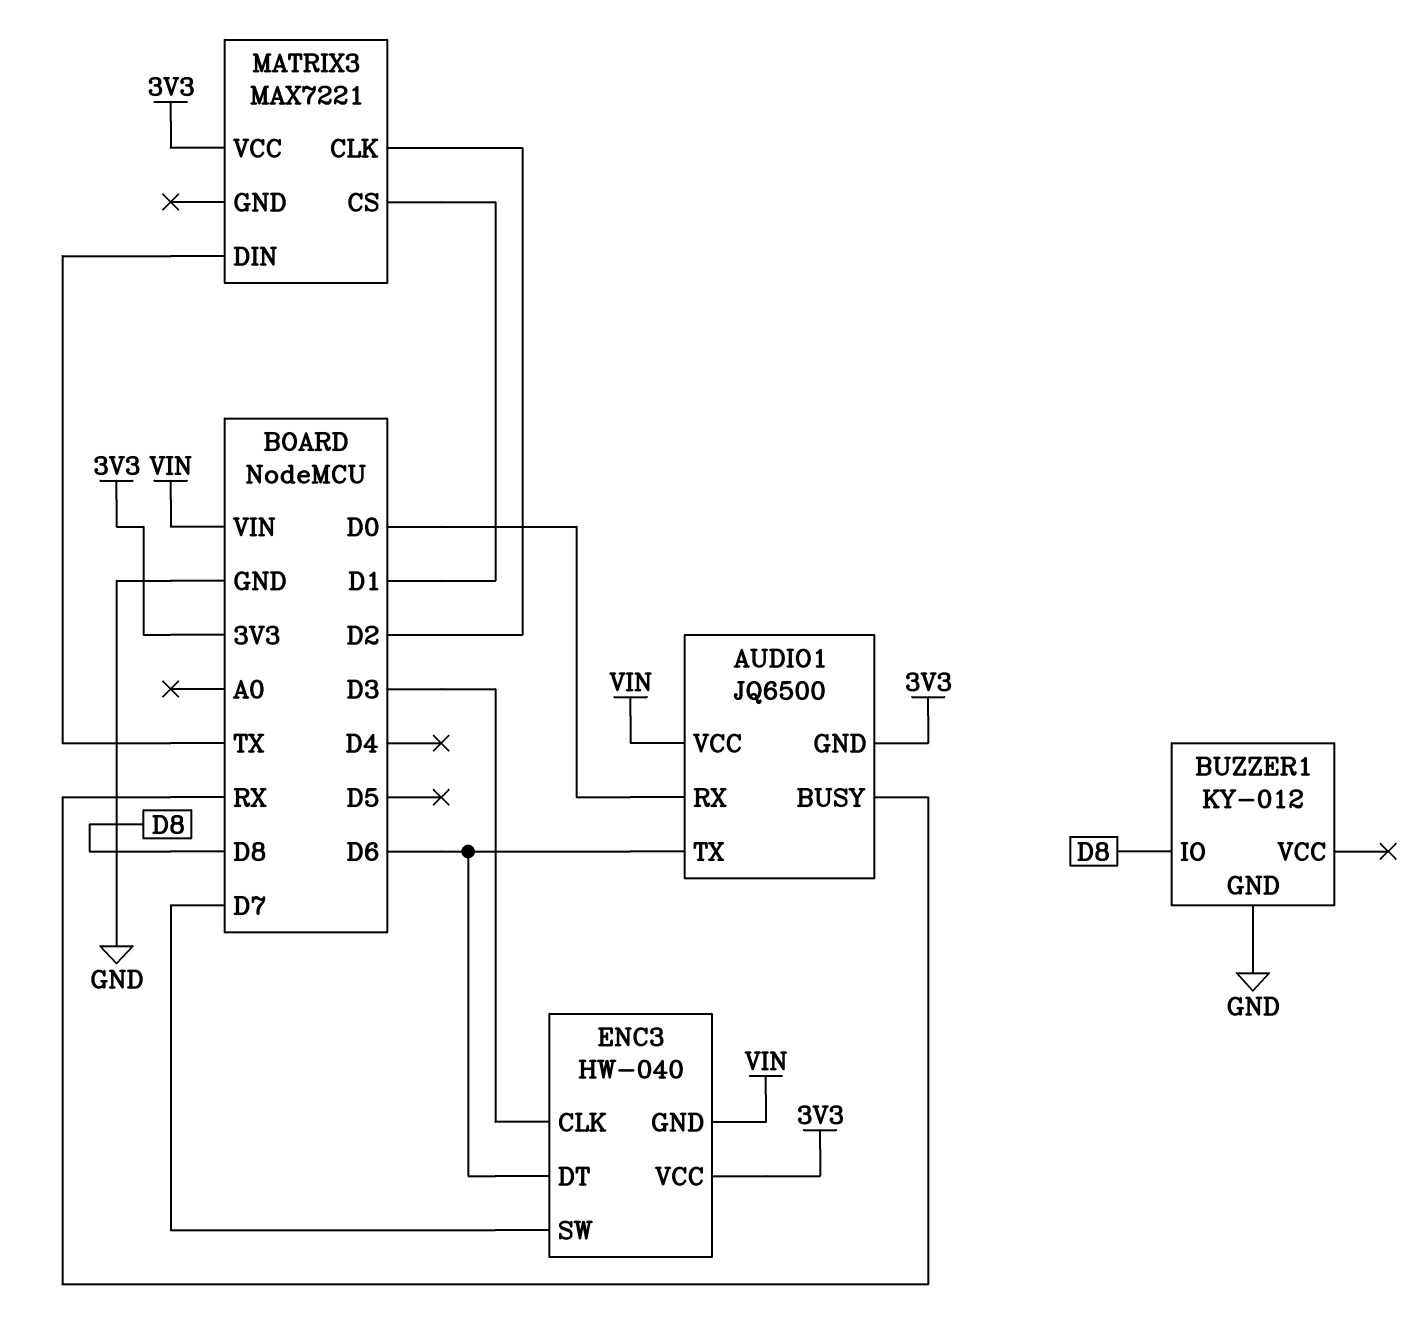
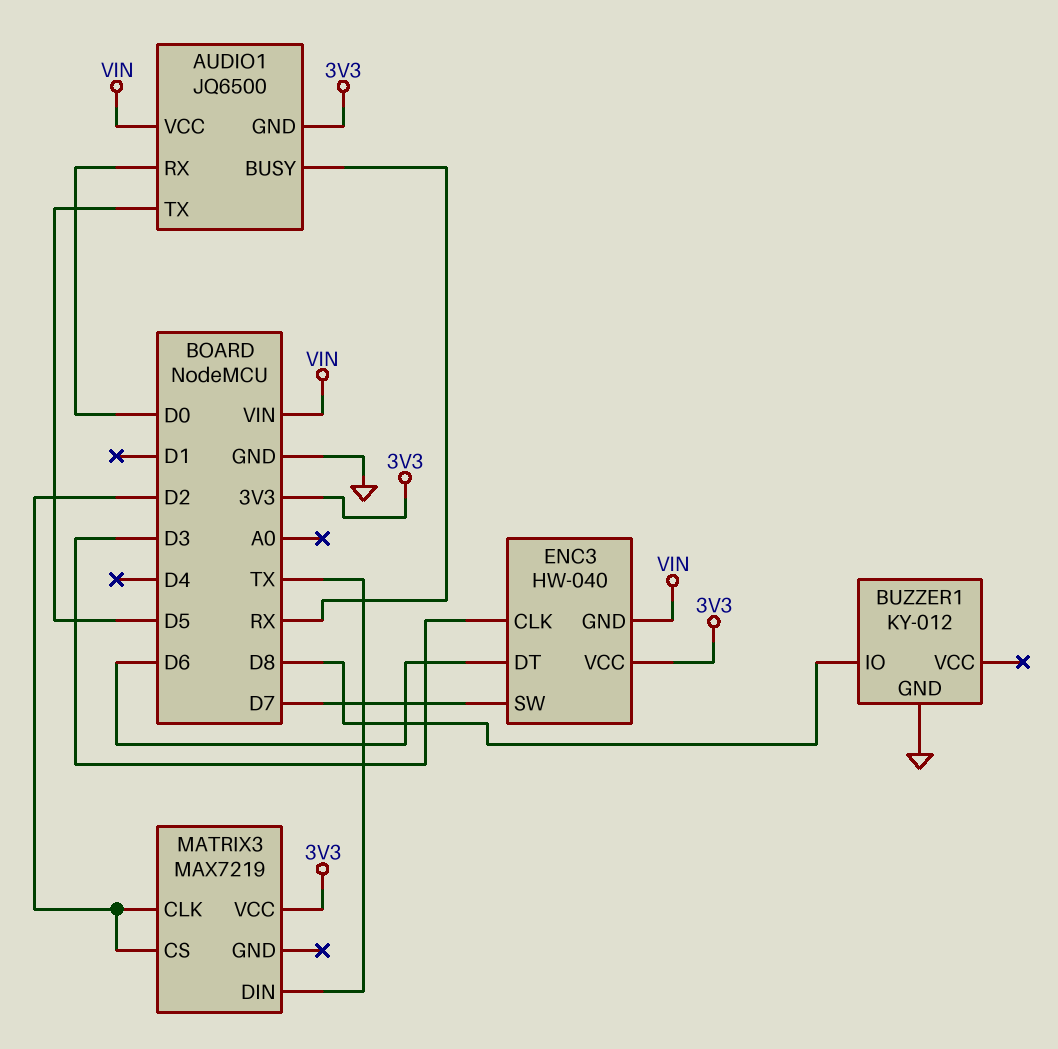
AUDIO1 pin TX: D6 -> D5
MATRIX3: MAX7221 -> MAX7219
MATRIX3 pin CS: D1 -> D2

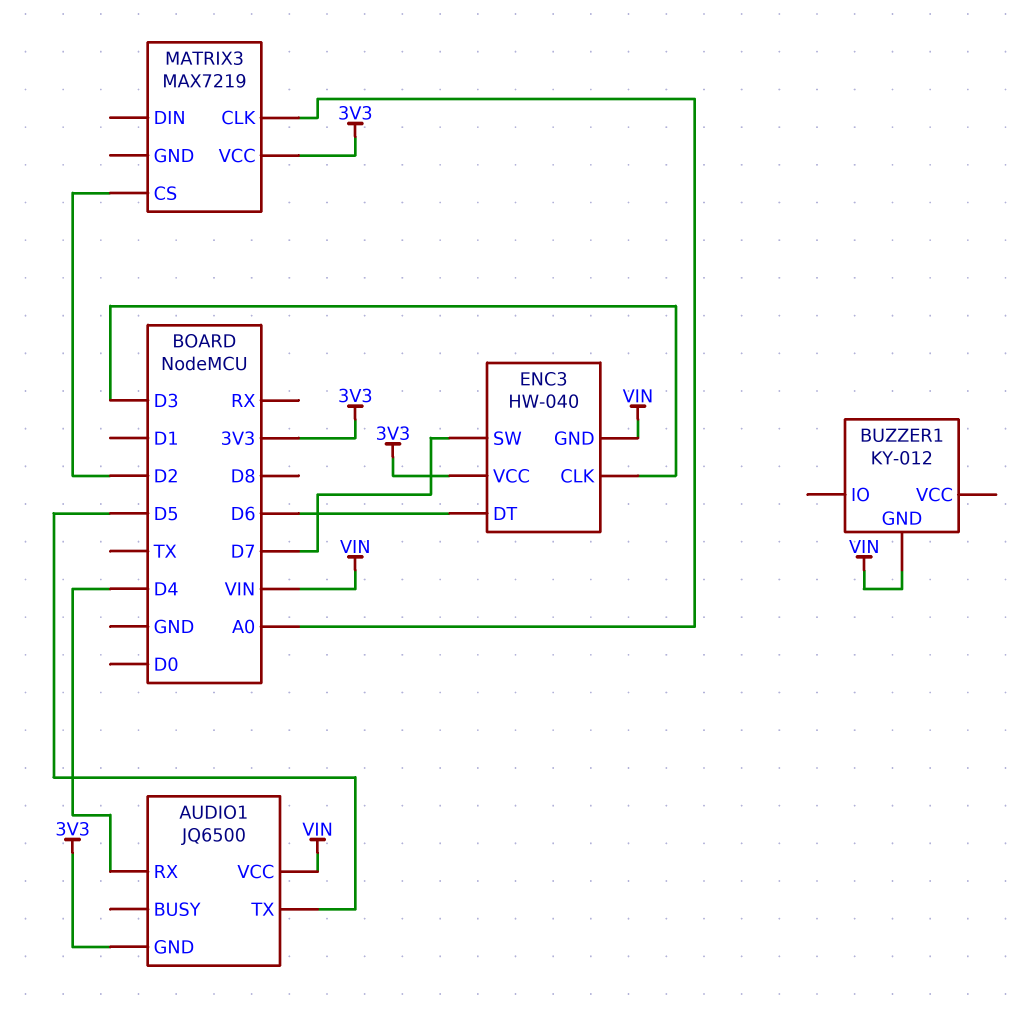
AUDIO1 pin BUSY: RX -> none
AUDIO1 pin RX: D0 -> D4
BUZZER1 pin GND: GND -> VIN
BUZZER1 pin IO: D8 -> none
MATRIX3 pin CLK: D2 -> A0
MATRIX3 pin DIN: TX -> none

